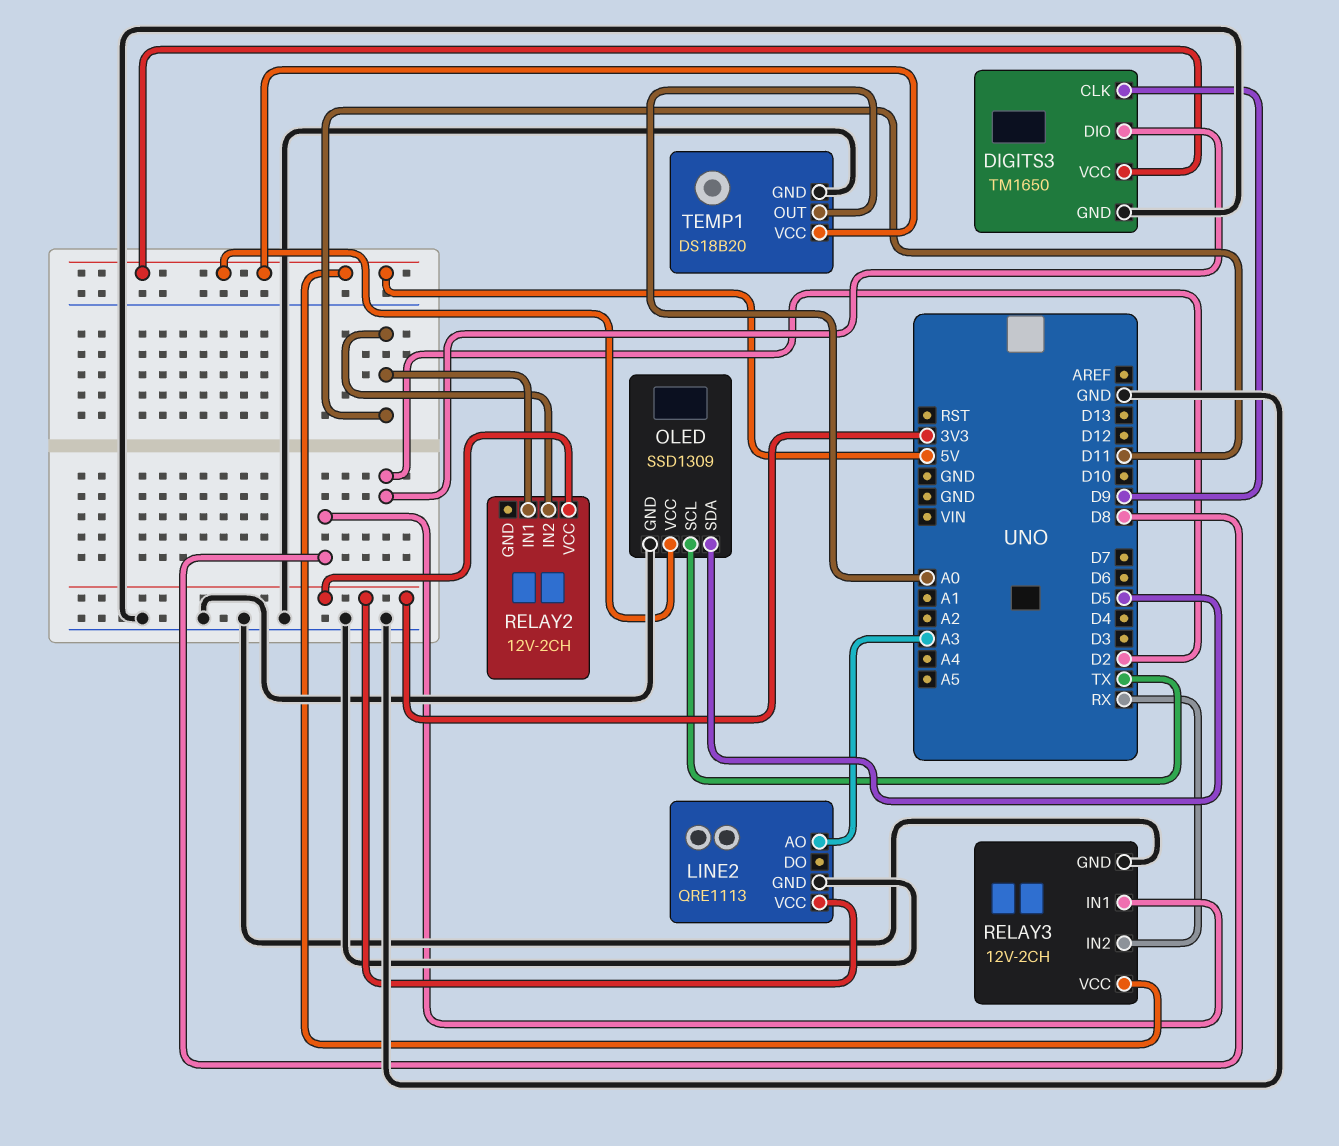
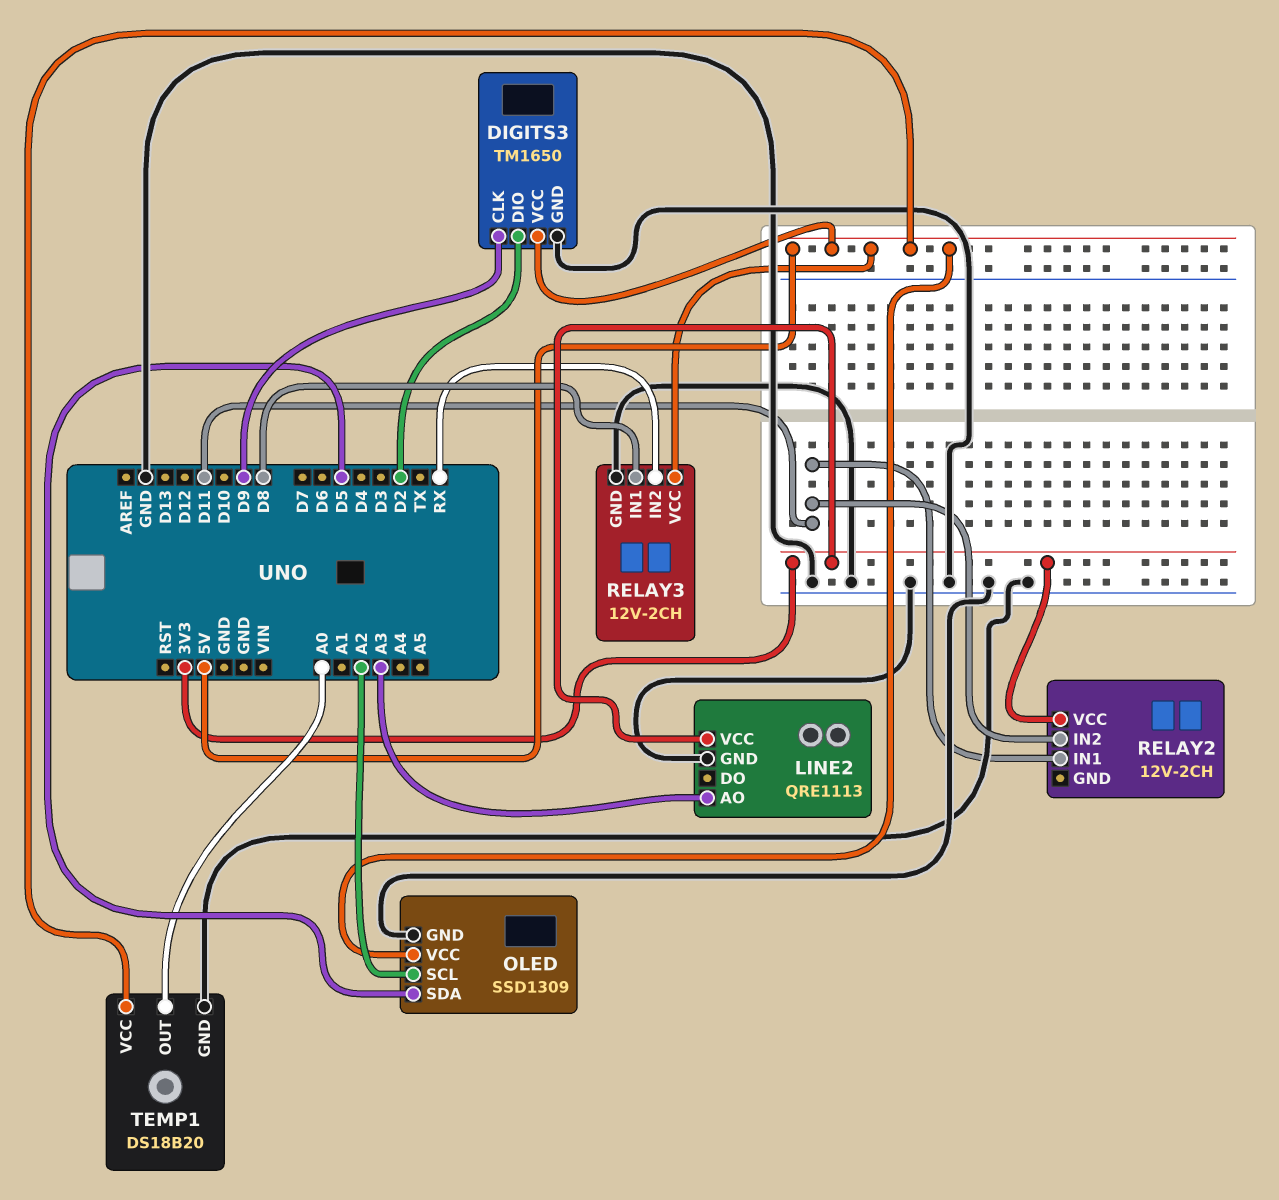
OLED pin SCL: TX -> A2

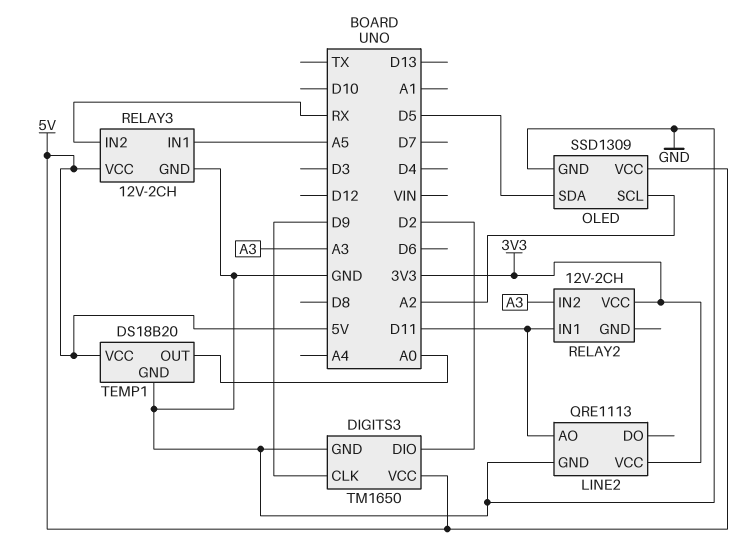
LINE2 pin AO: A3 -> D11
RELAY2 pin IN2: D11 -> A3
RELAY3 pin IN1: D8 -> A5

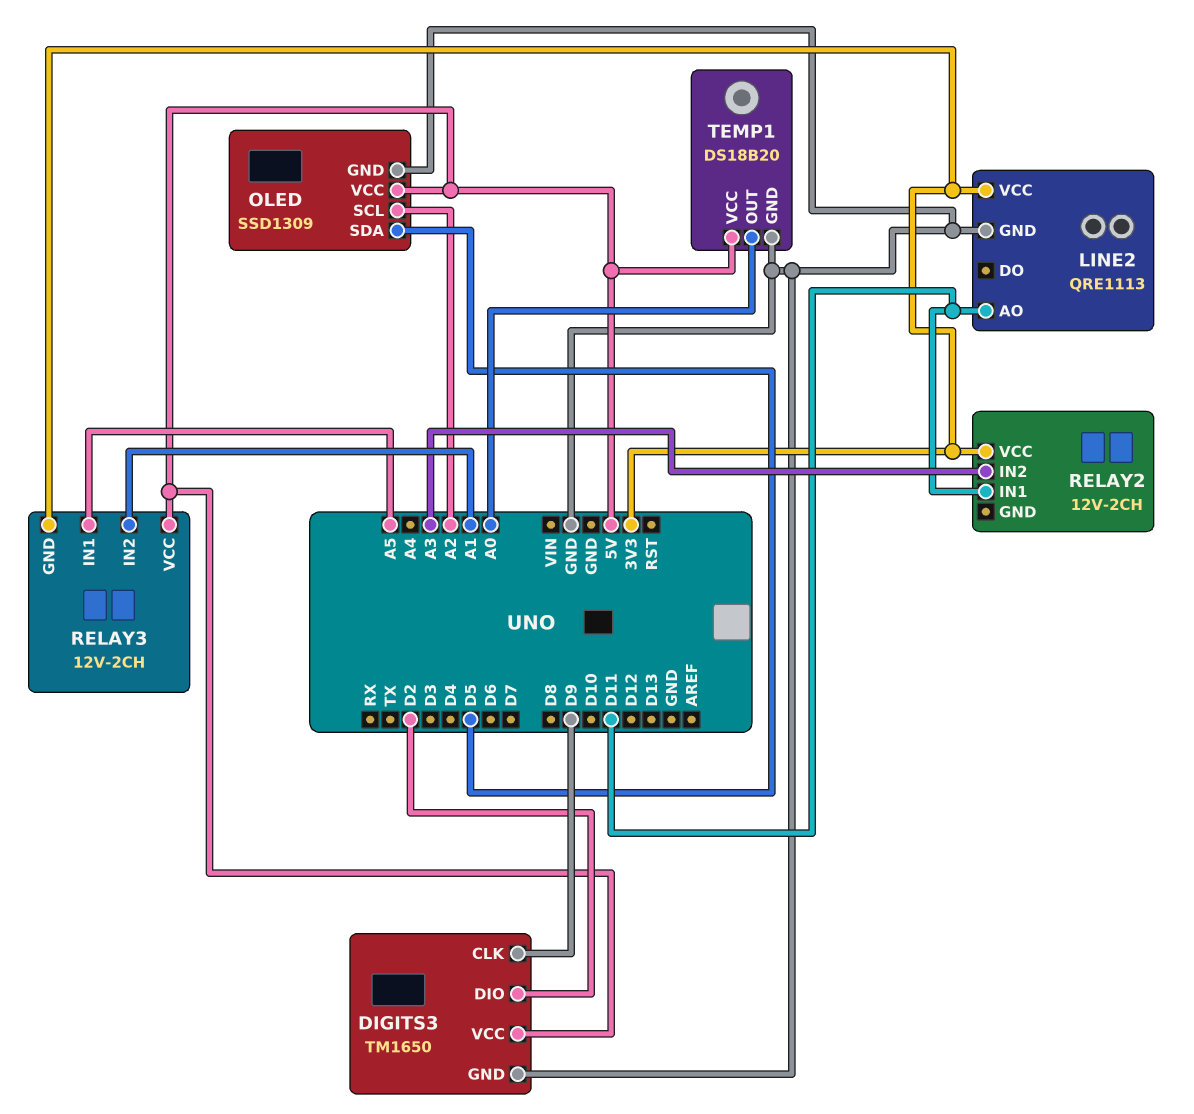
RELAY3 pin GND: GND -> 3V3
RELAY3 pin IN2: RX -> A1

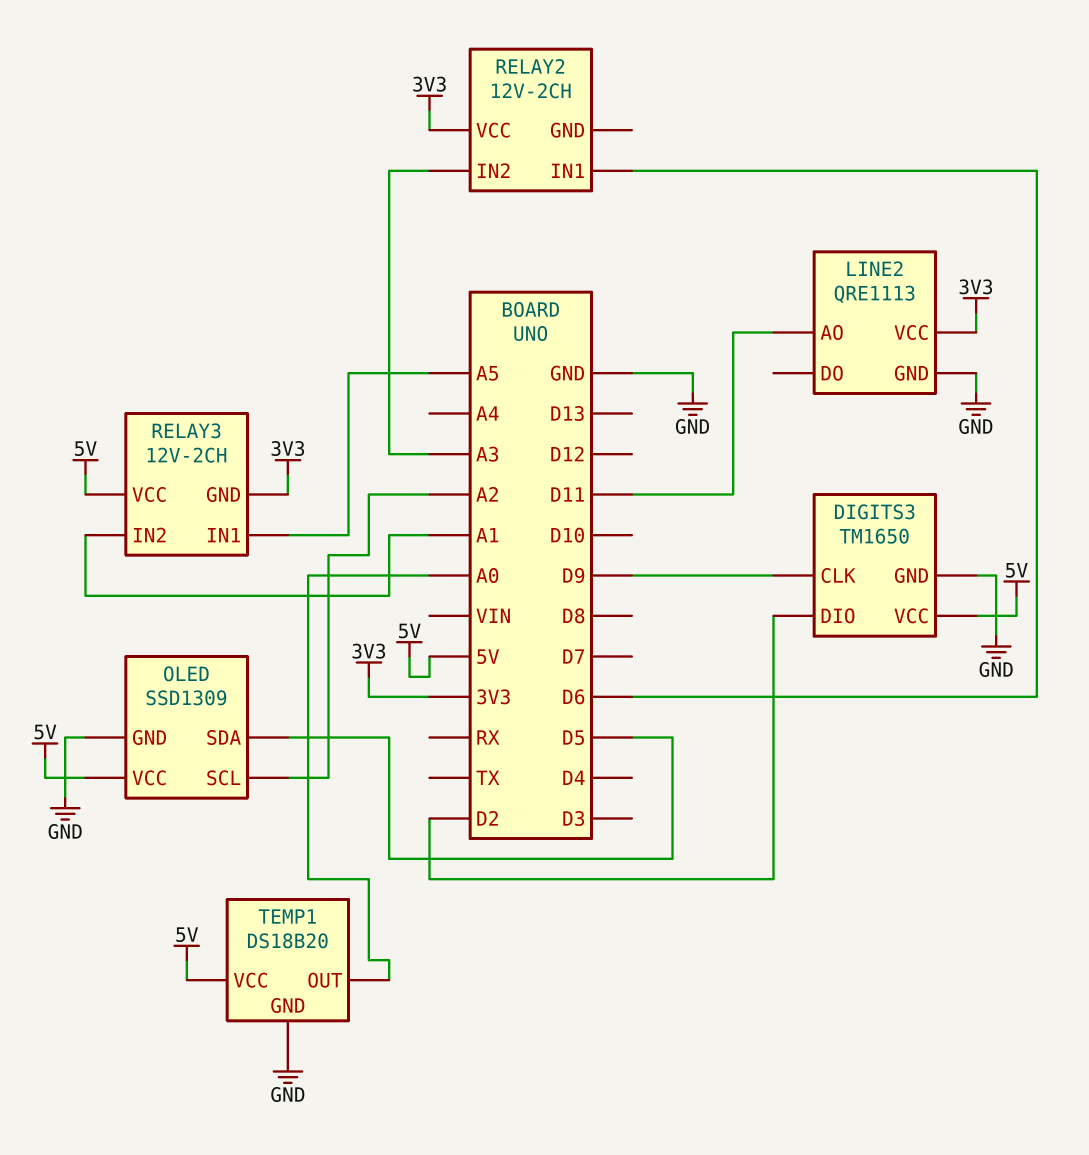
RELAY2 pin IN1: D11 -> D6

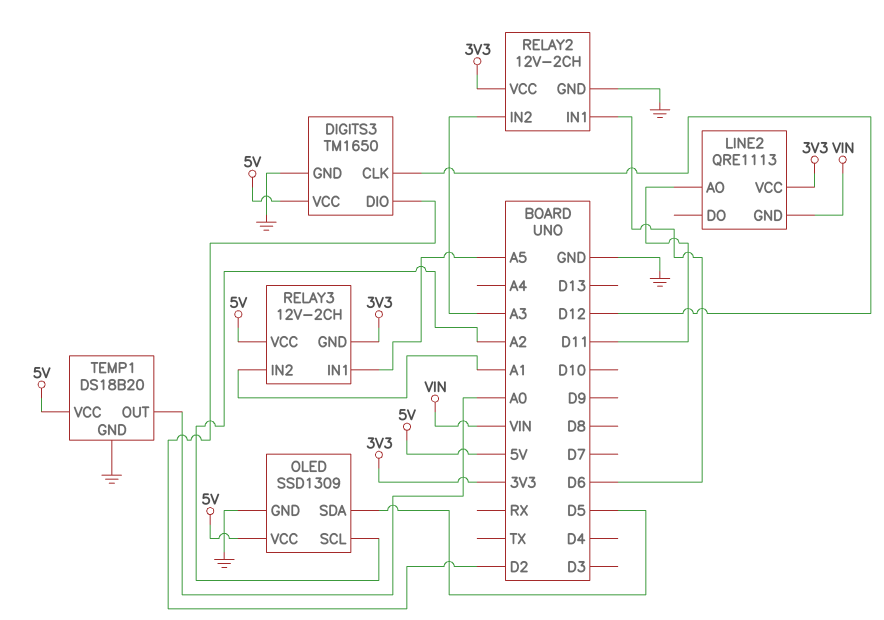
DIGITS3 pin CLK: D9 -> D12
LINE2 pin GND: GND -> VIN
RELAY2 pin GND: none -> GND

